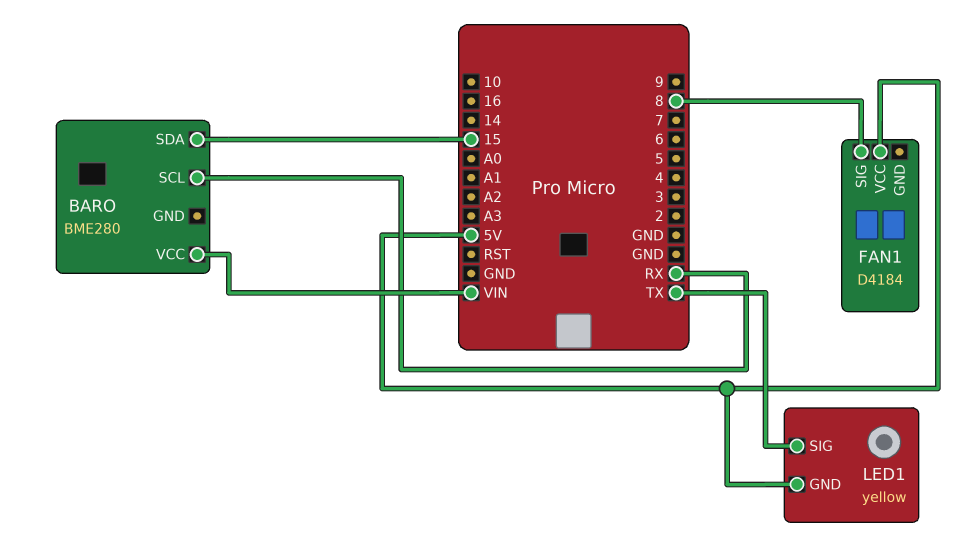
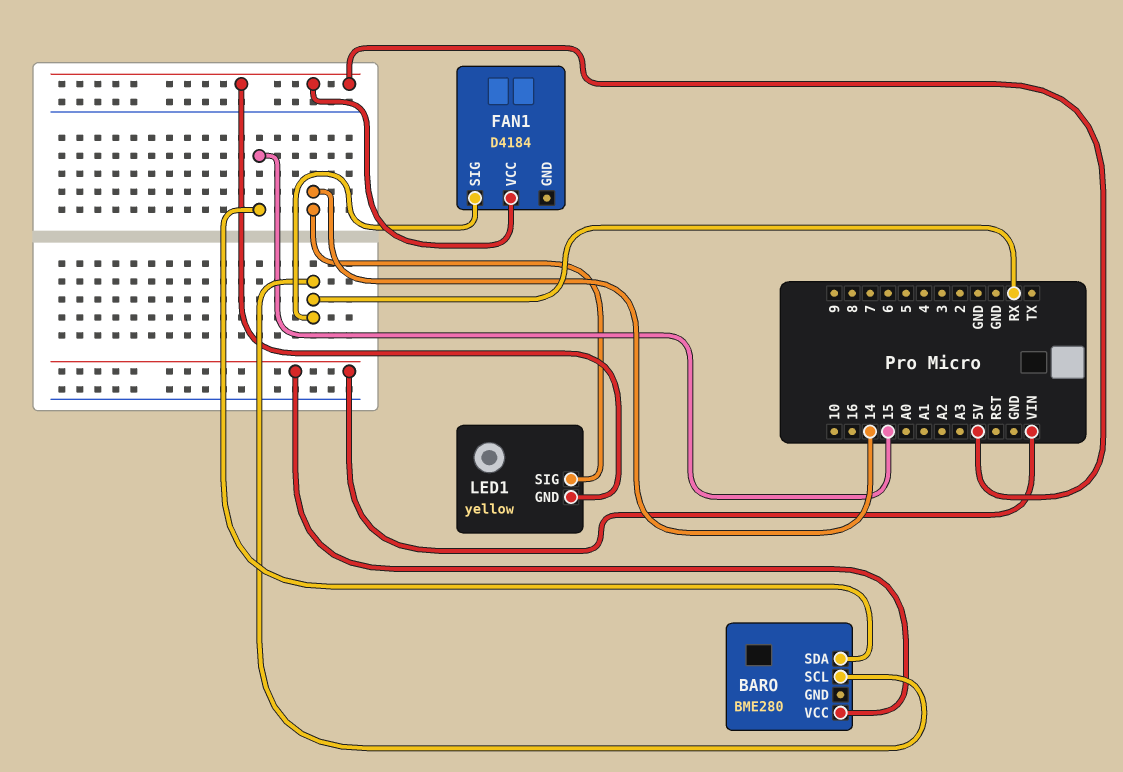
FAN1 pin SIG: 8 -> RX
LED1 pin SIG: TX -> 14

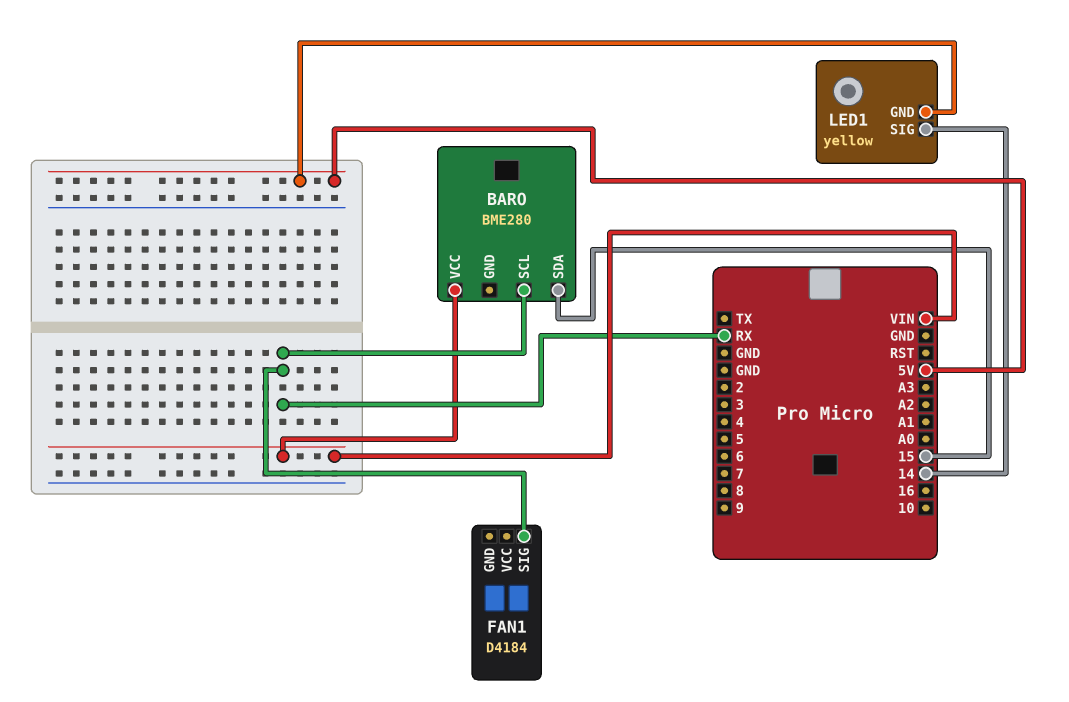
FAN1 pin VCC: 5V -> none

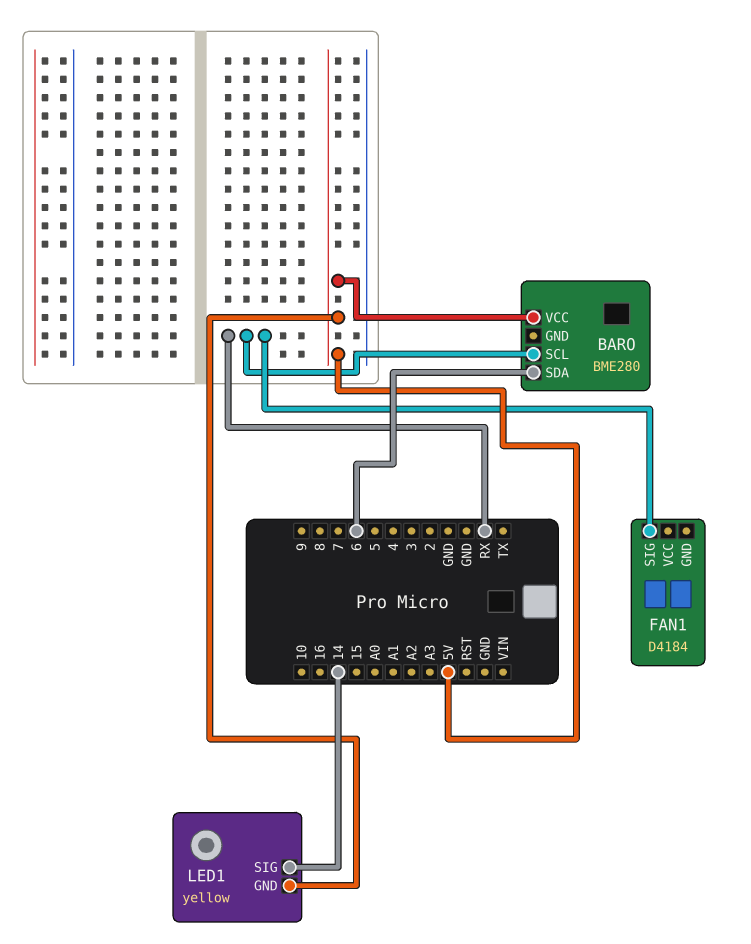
BARO pin SDA: 15 -> 6
BARO pin VCC: VIN -> 5V

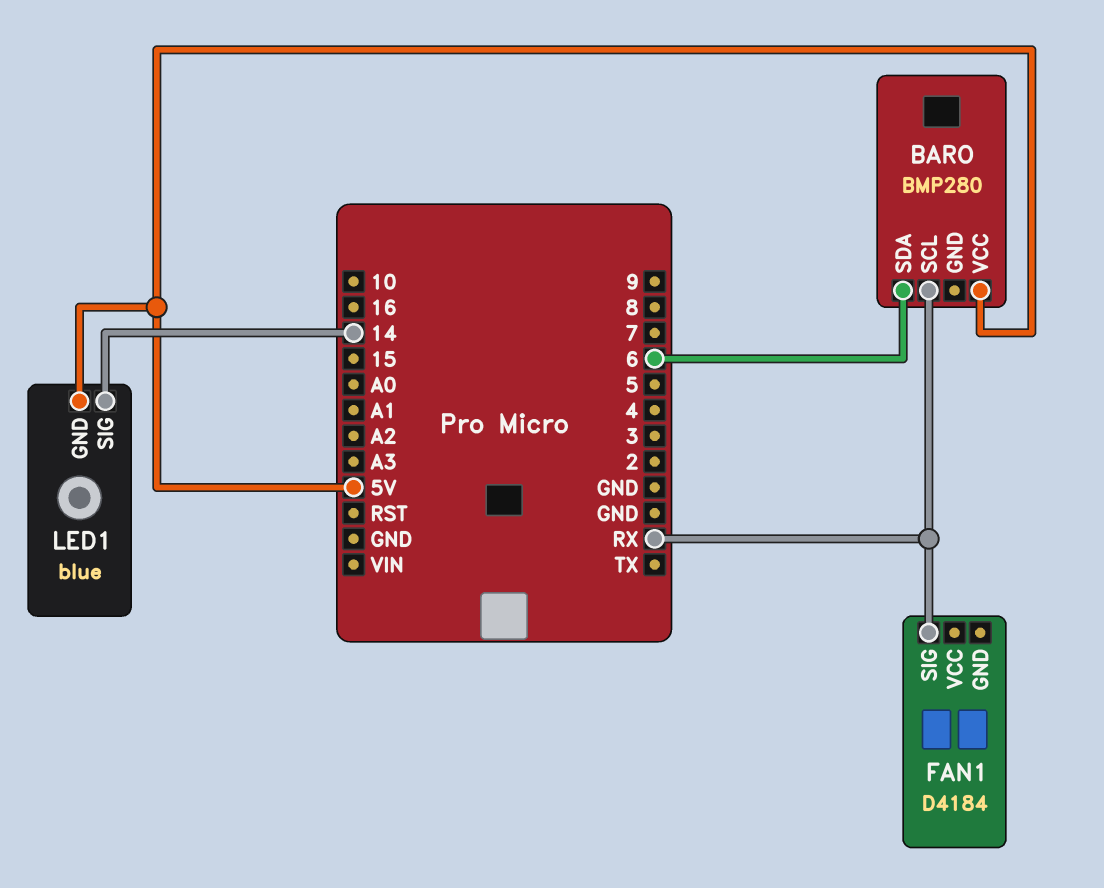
BARO: BME280 -> BMP280
LED1: yellow -> blue

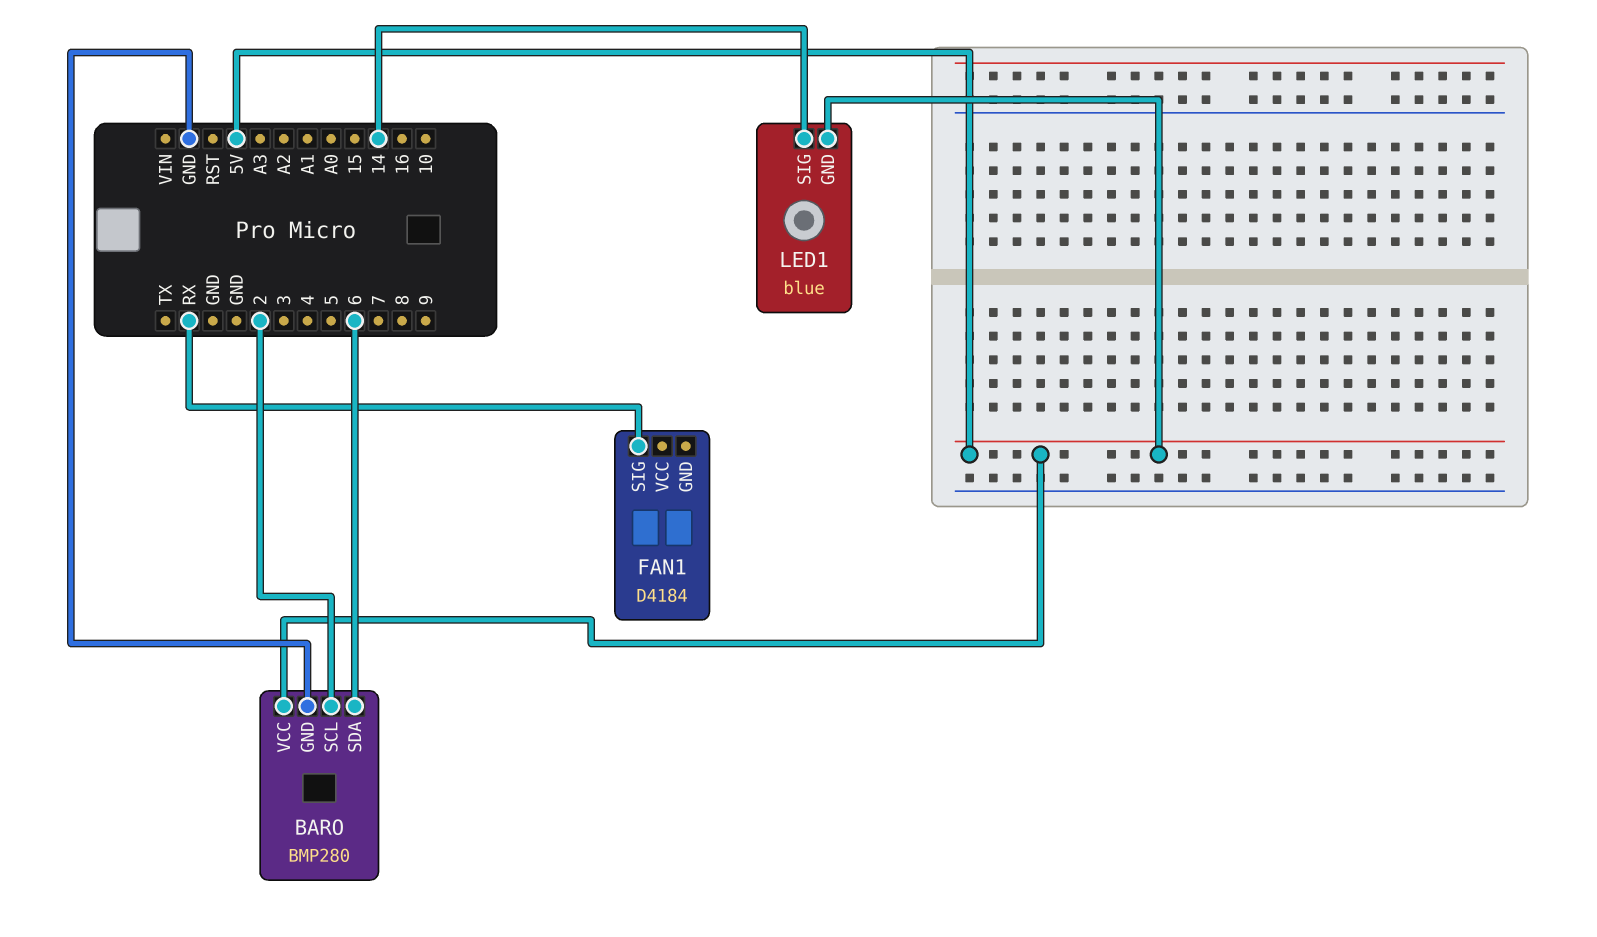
BARO pin GND: none -> GND
BARO pin SCL: RX -> 2

